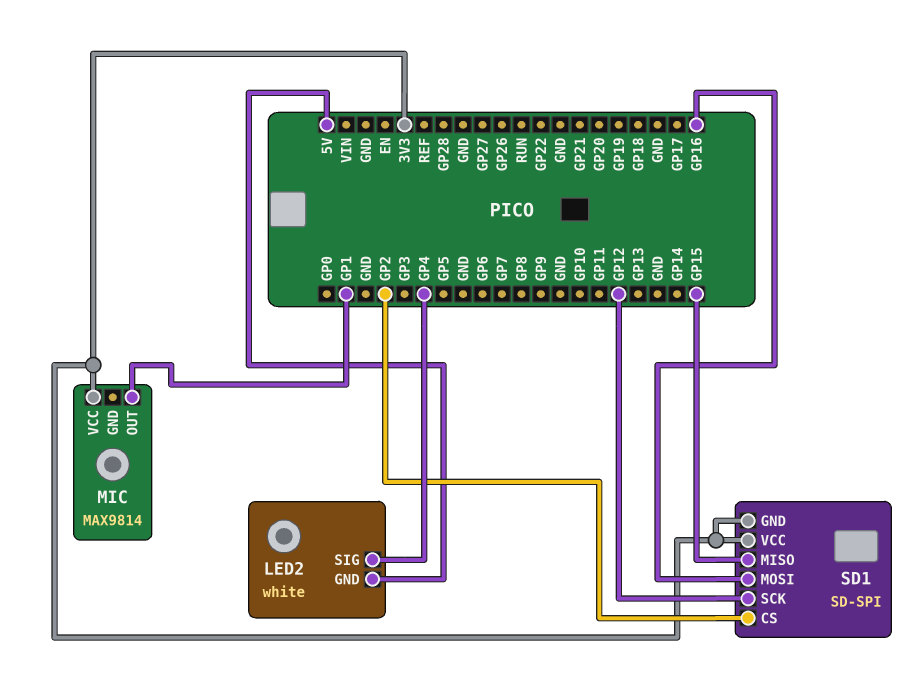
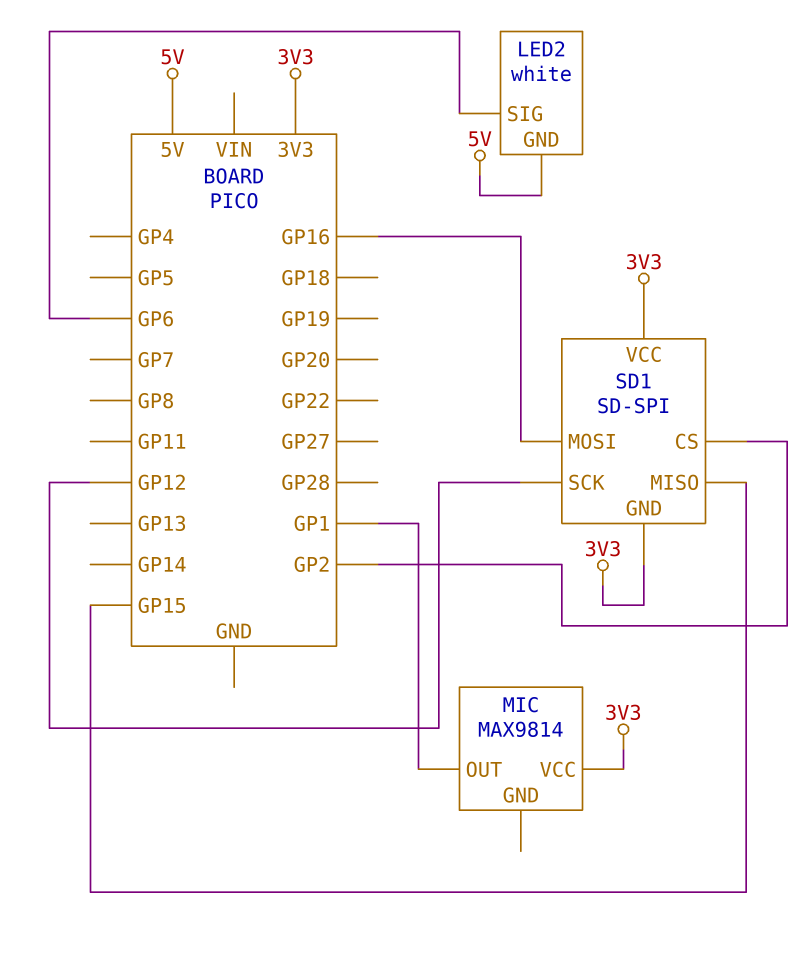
LED2 pin SIG: GP4 -> GP6

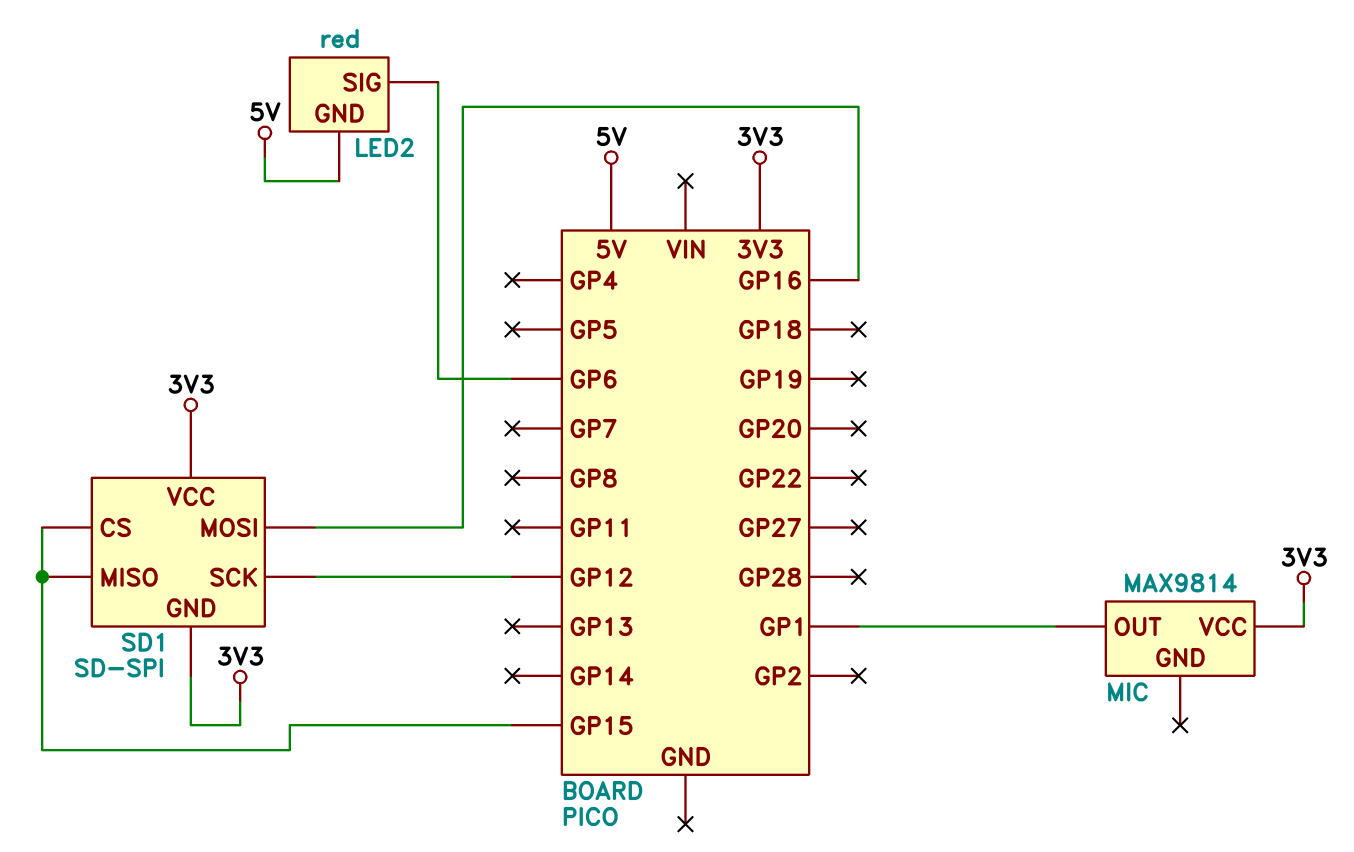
LED2: white -> red
SD1 pin CS: GP2 -> GP15

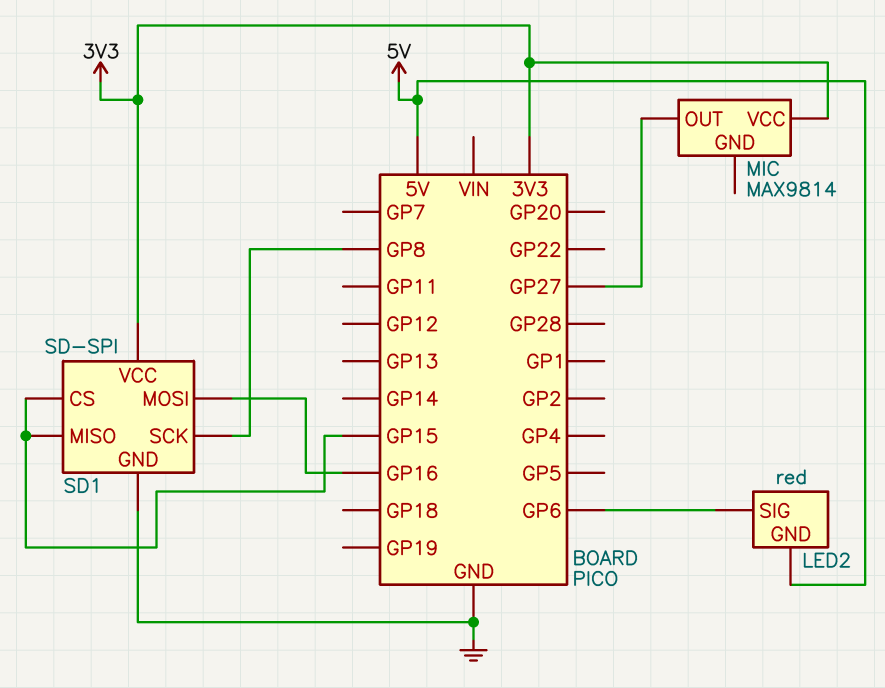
MIC pin OUT: GP1 -> GP27
SD1 pin GND: 3V3 -> GND
SD1 pin SCK: GP12 -> GP8

